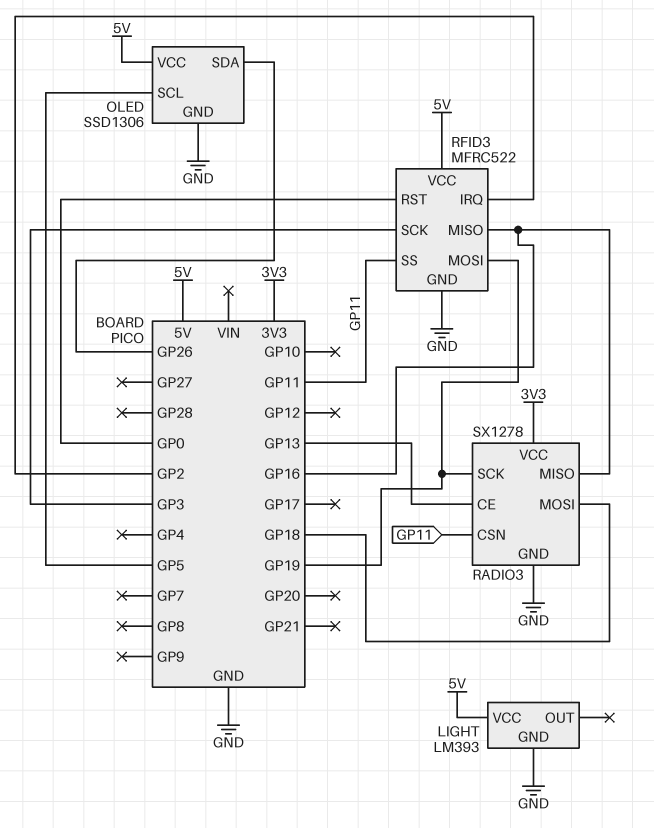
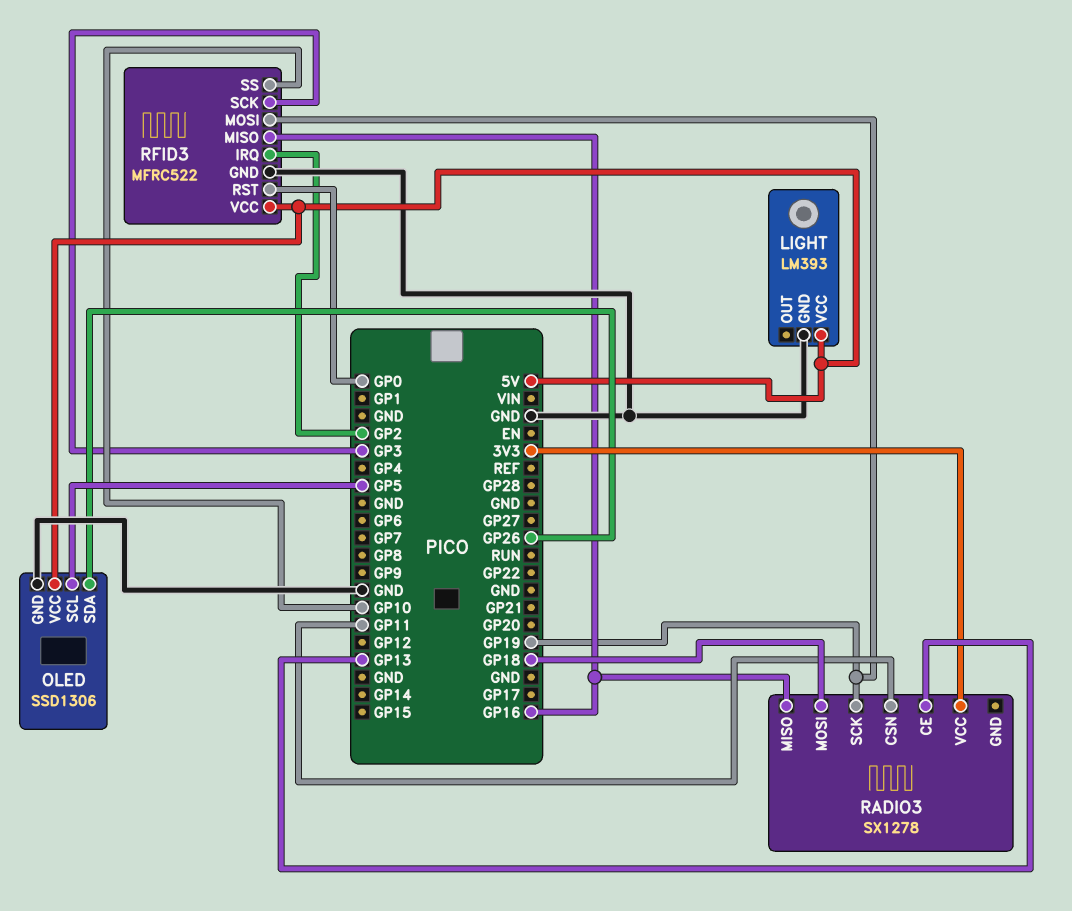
RADIO3 pin GND: GND -> none
RFID3 pin SS: GP11 -> GP10

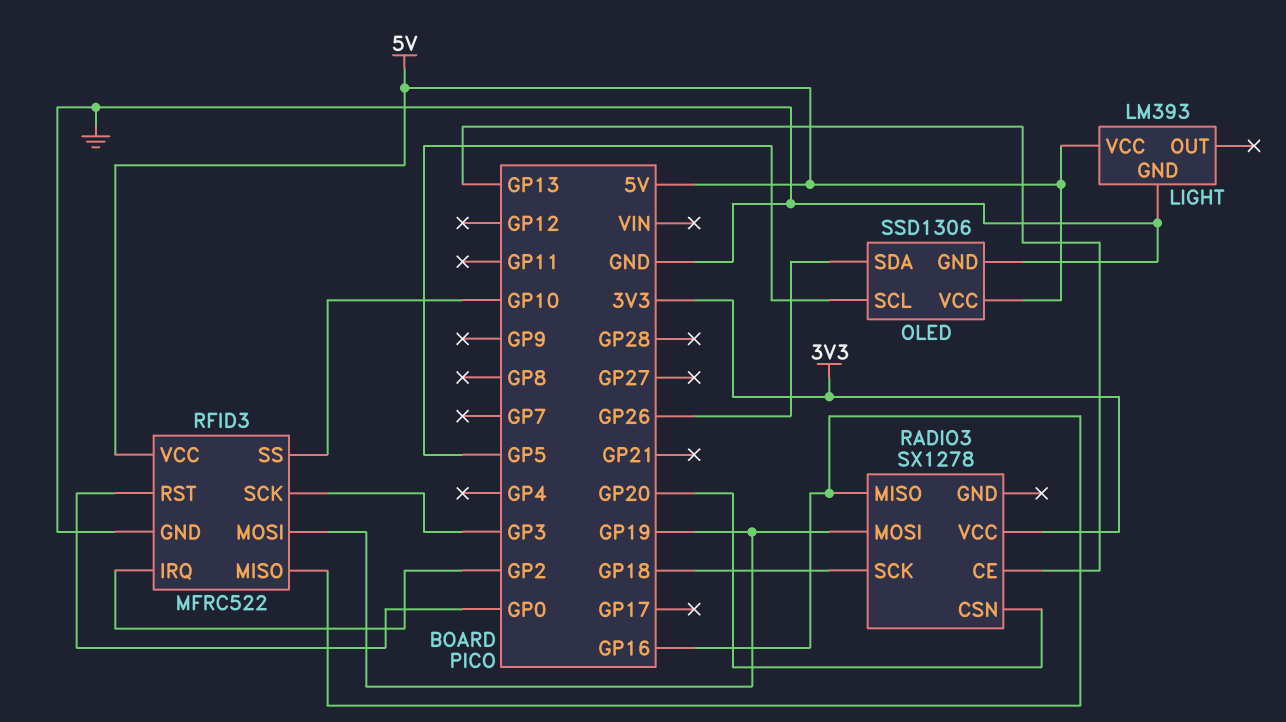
RADIO3 pin CSN: GP11 -> GP20
RADIO3 pin MOSI: GP18 -> GP19
RADIO3 pin SCK: GP19 -> GP18

